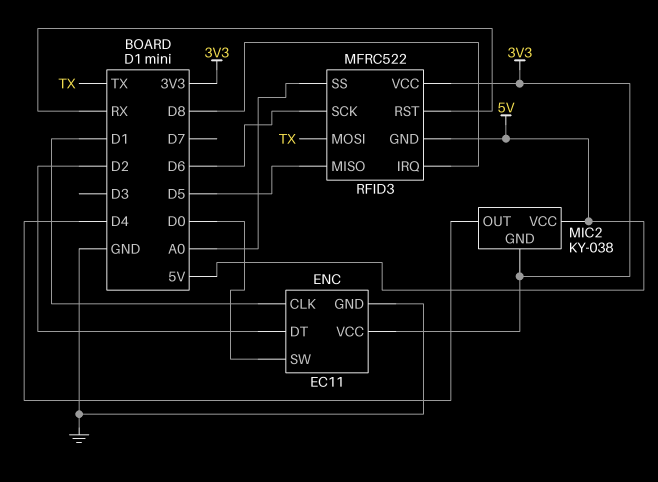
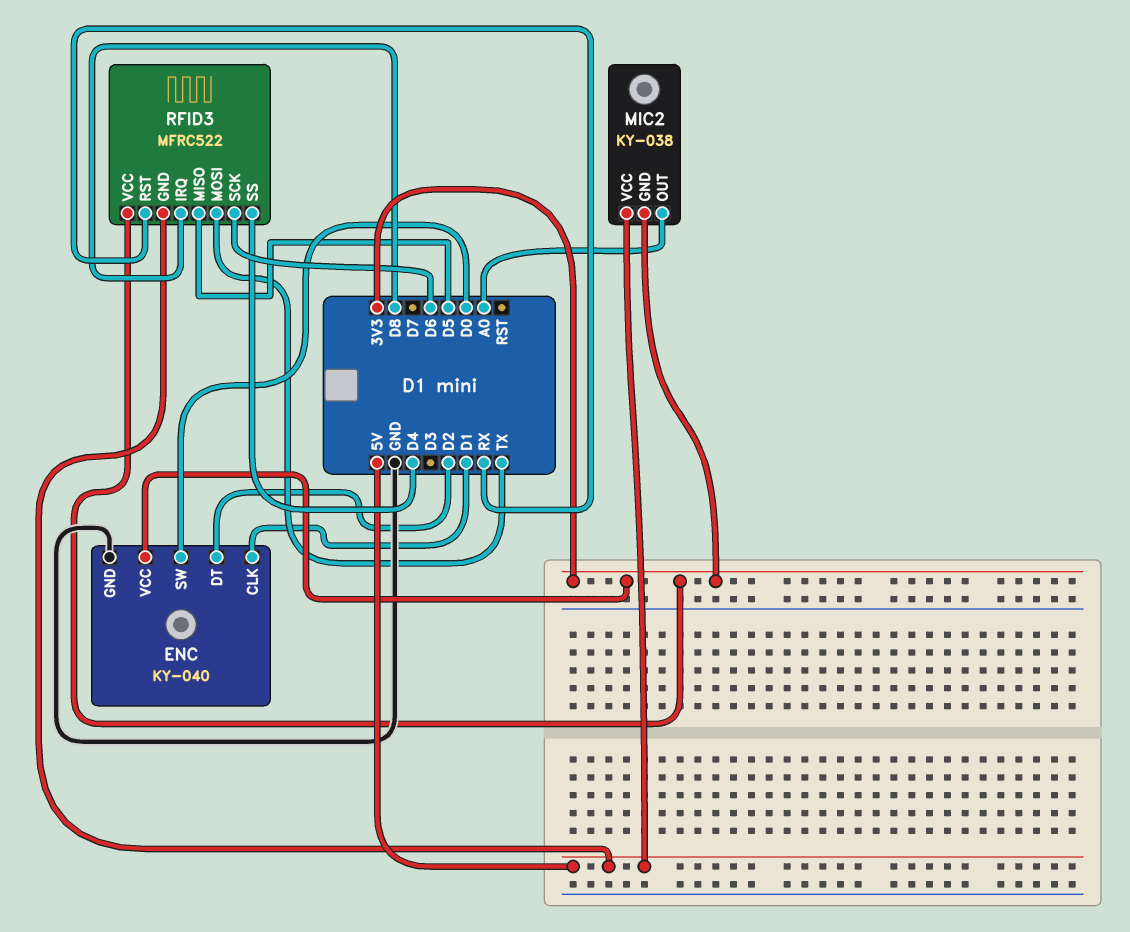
ENC: EC11 -> KY-040
MIC2 pin OUT: D4 -> A0
RFID3 pin SS: A0 -> D4

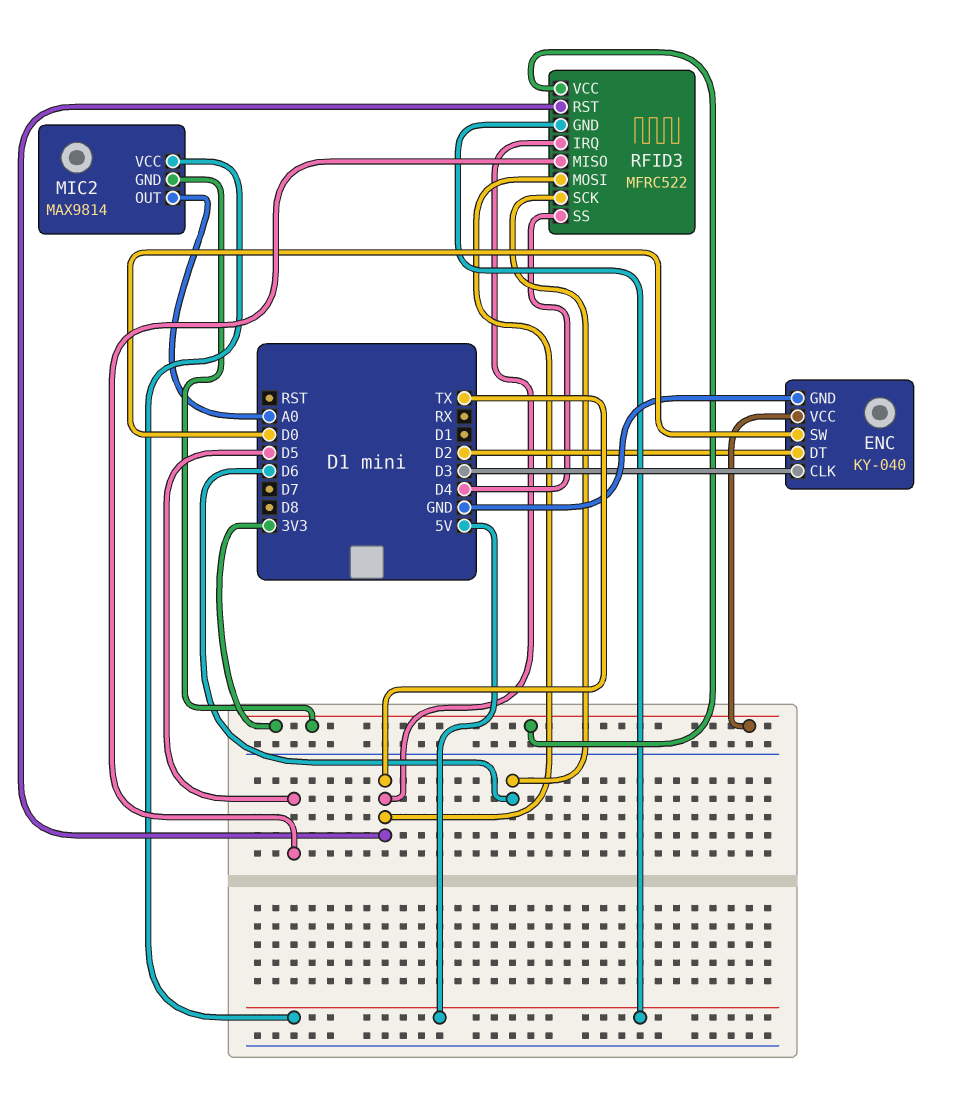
ENC pin CLK: D1 -> D3
MIC2: KY-038 -> MAX9814
RFID3 pin IRQ: D8 -> TX
RFID3 pin RST: RX -> TX

